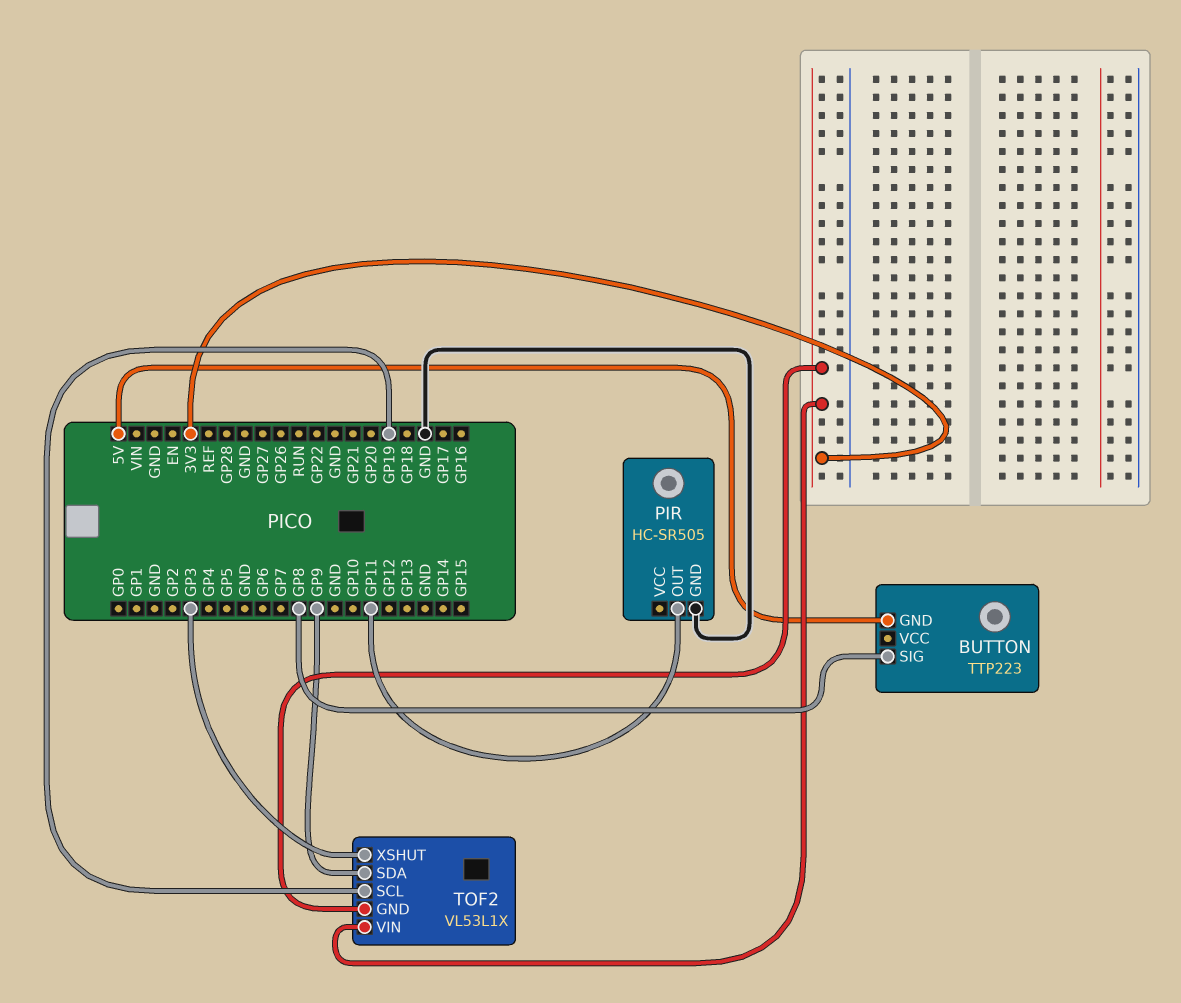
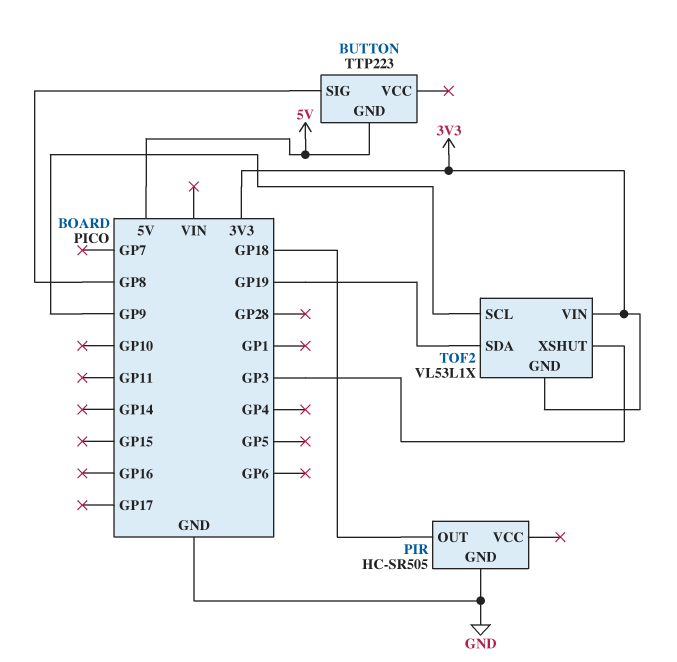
PIR pin OUT: GP11 -> GP18
TOF2 pin SCL: GP19 -> GP9
TOF2 pin SDA: GP9 -> GP19

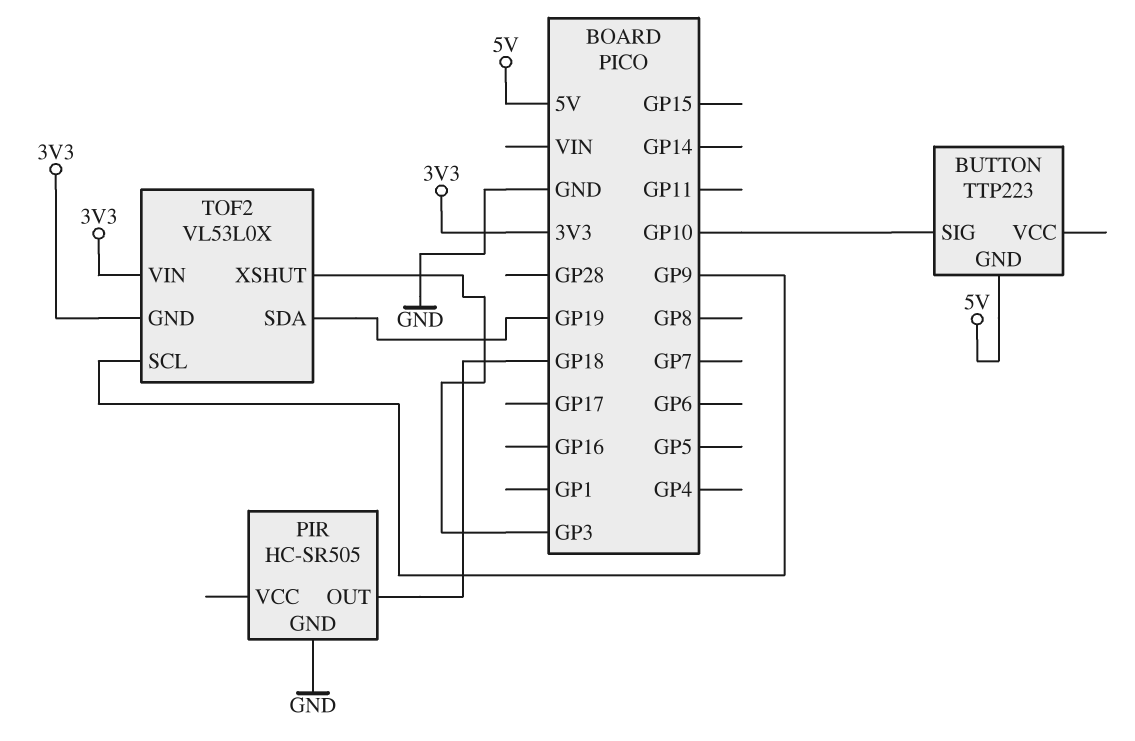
BUTTON pin SIG: GP8 -> GP10
TOF2: VL53L1X -> VL53L0X

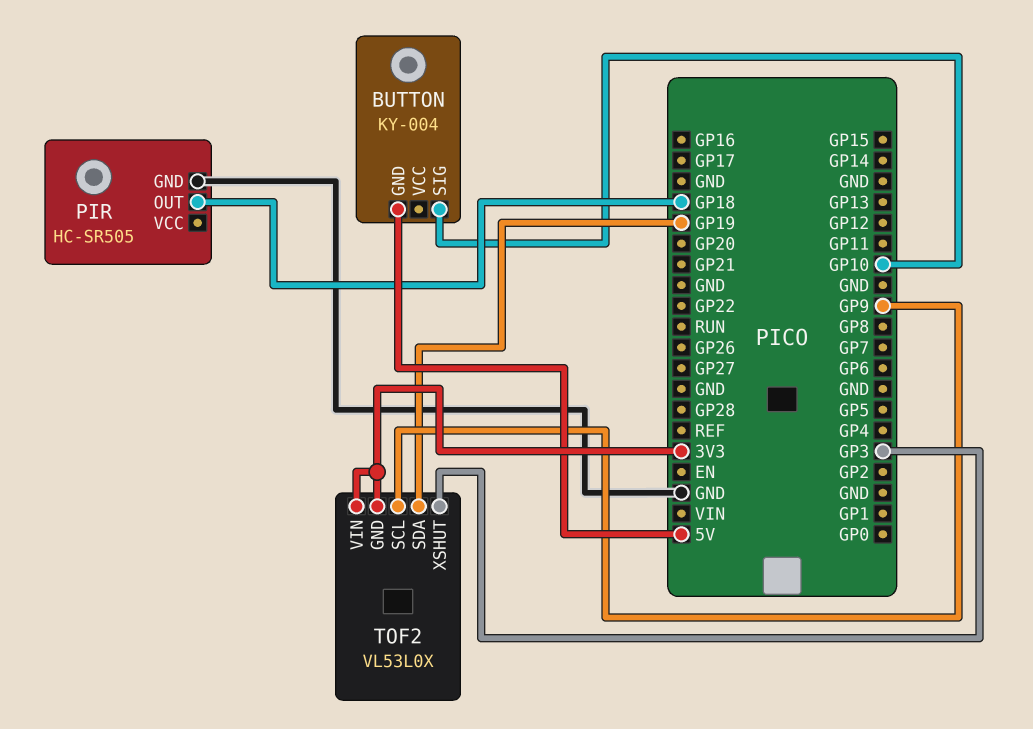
BUTTON: TTP223 -> KY-004

